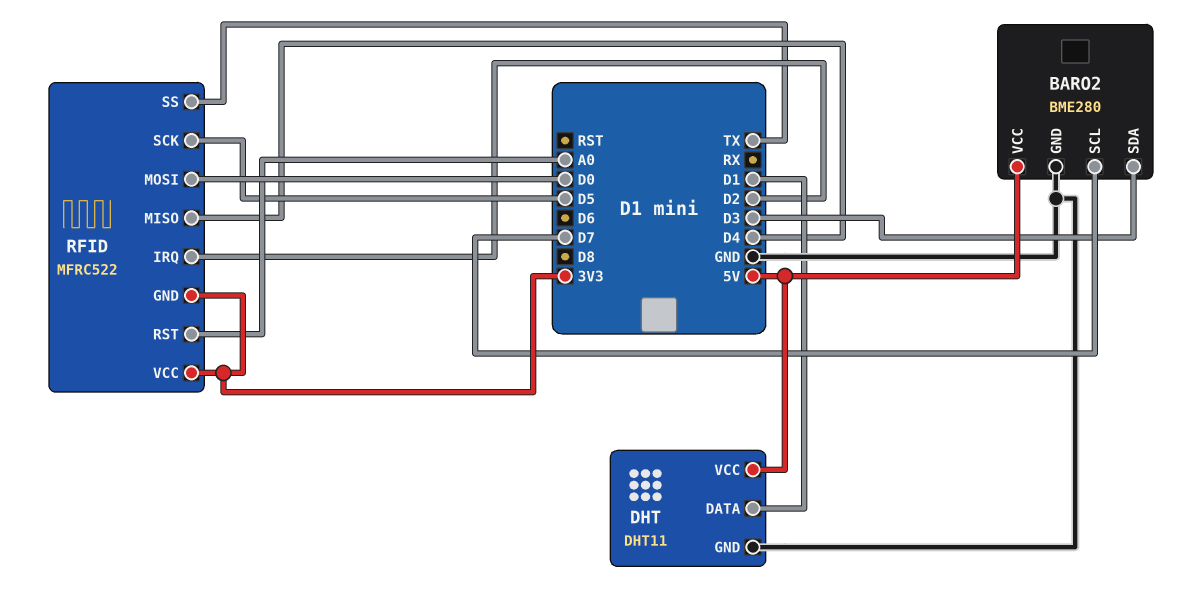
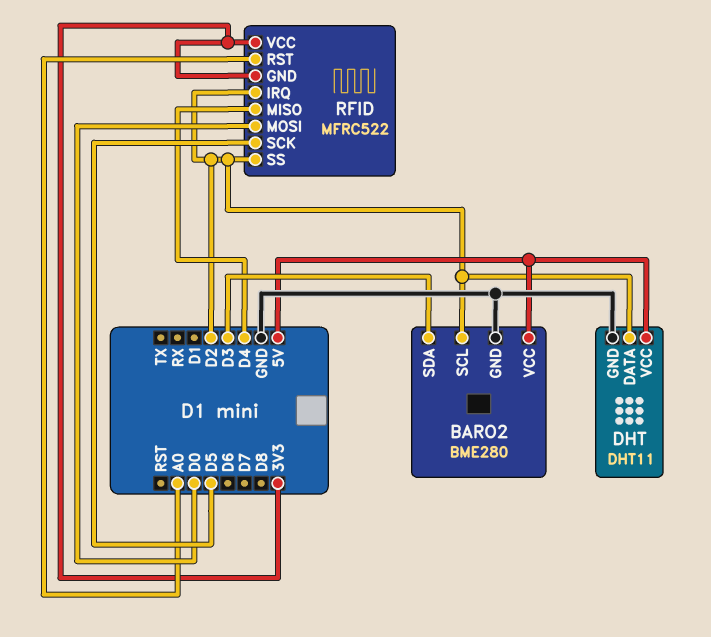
BARO2 pin SCL: D7 -> D2
DHT pin DATA: D1 -> D2
RFID pin SS: TX -> D2

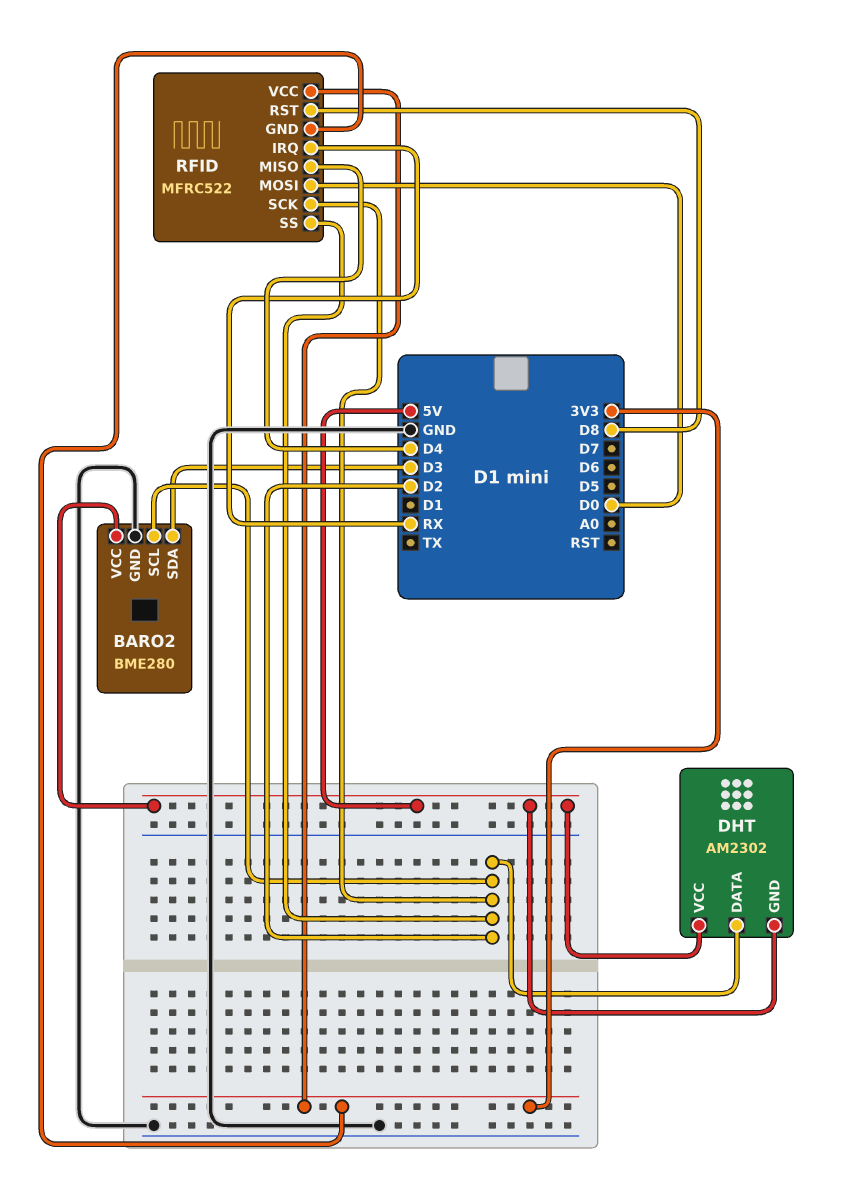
DHT: DHT11 -> AM2302
DHT pin GND: GND -> 5V
RFID pin IRQ: D2 -> RX
RFID pin RST: A0 -> D8
RFID pin SCK: D5 -> D2

